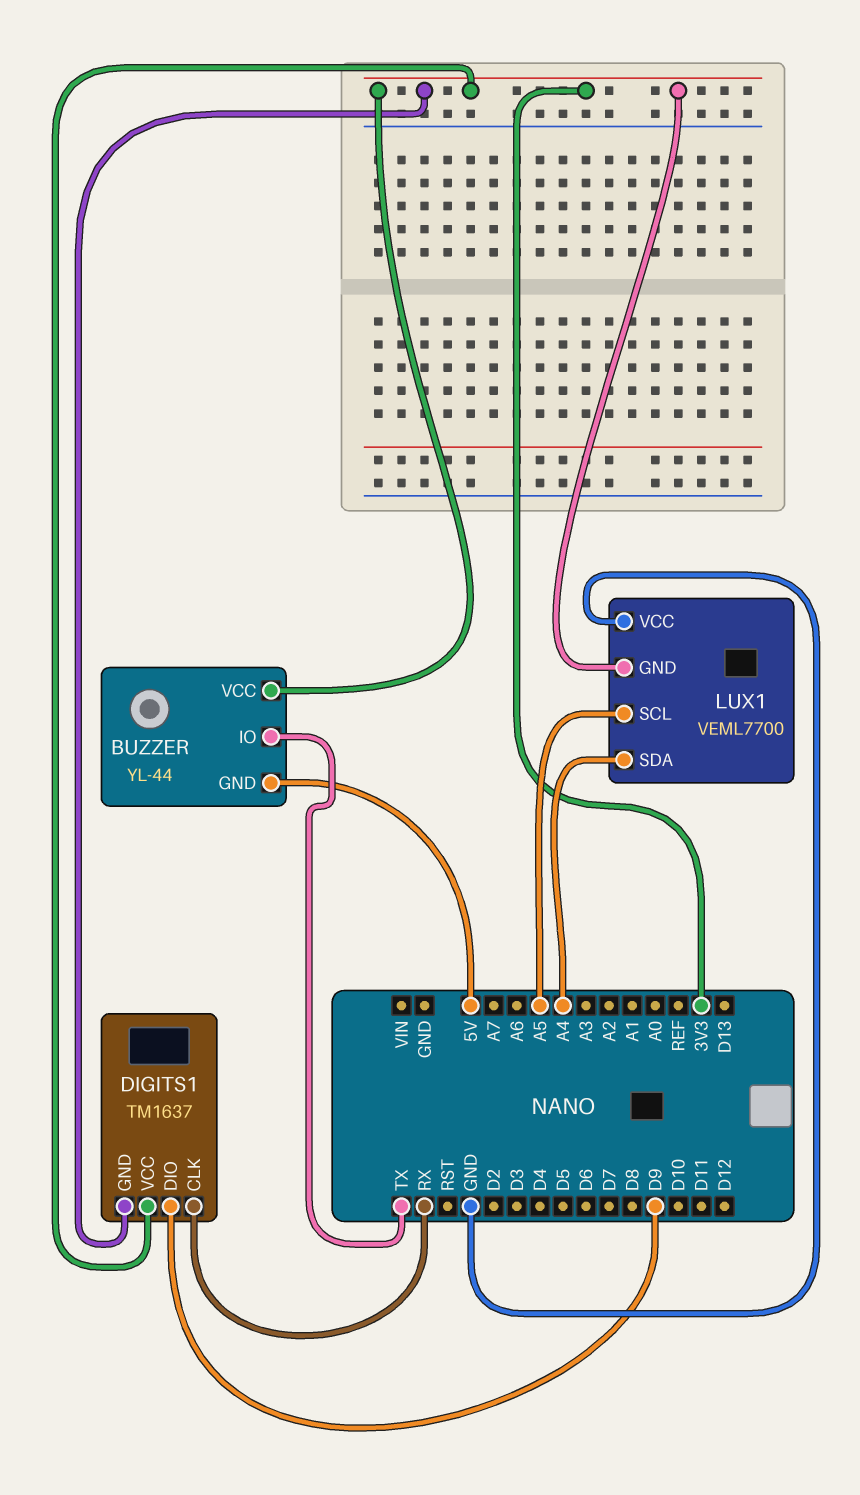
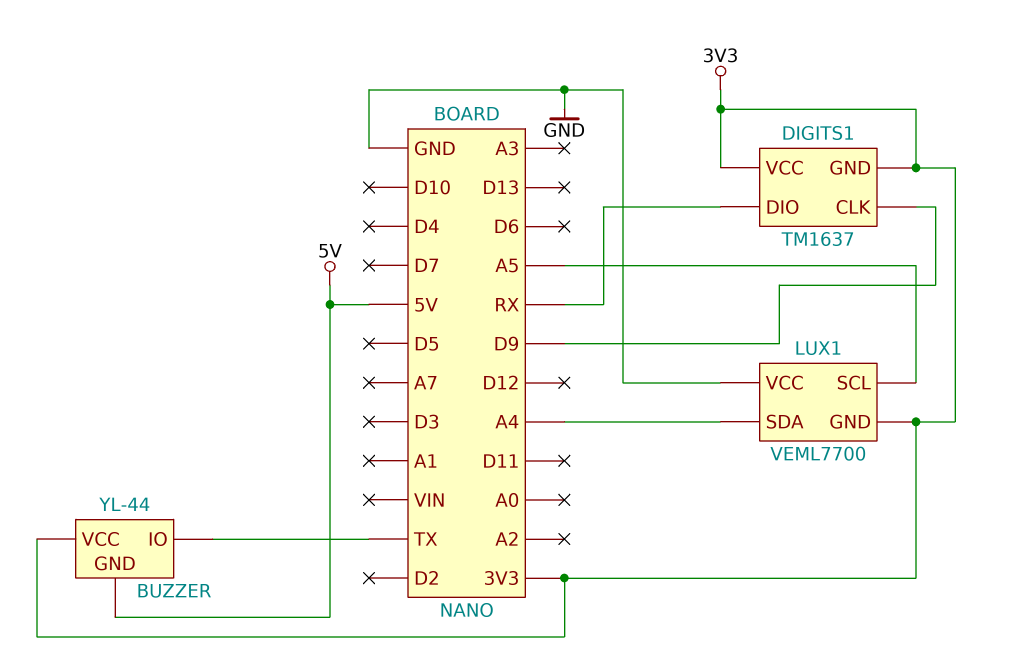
DIGITS1 pin CLK: RX -> D9
DIGITS1 pin DIO: D9 -> RX

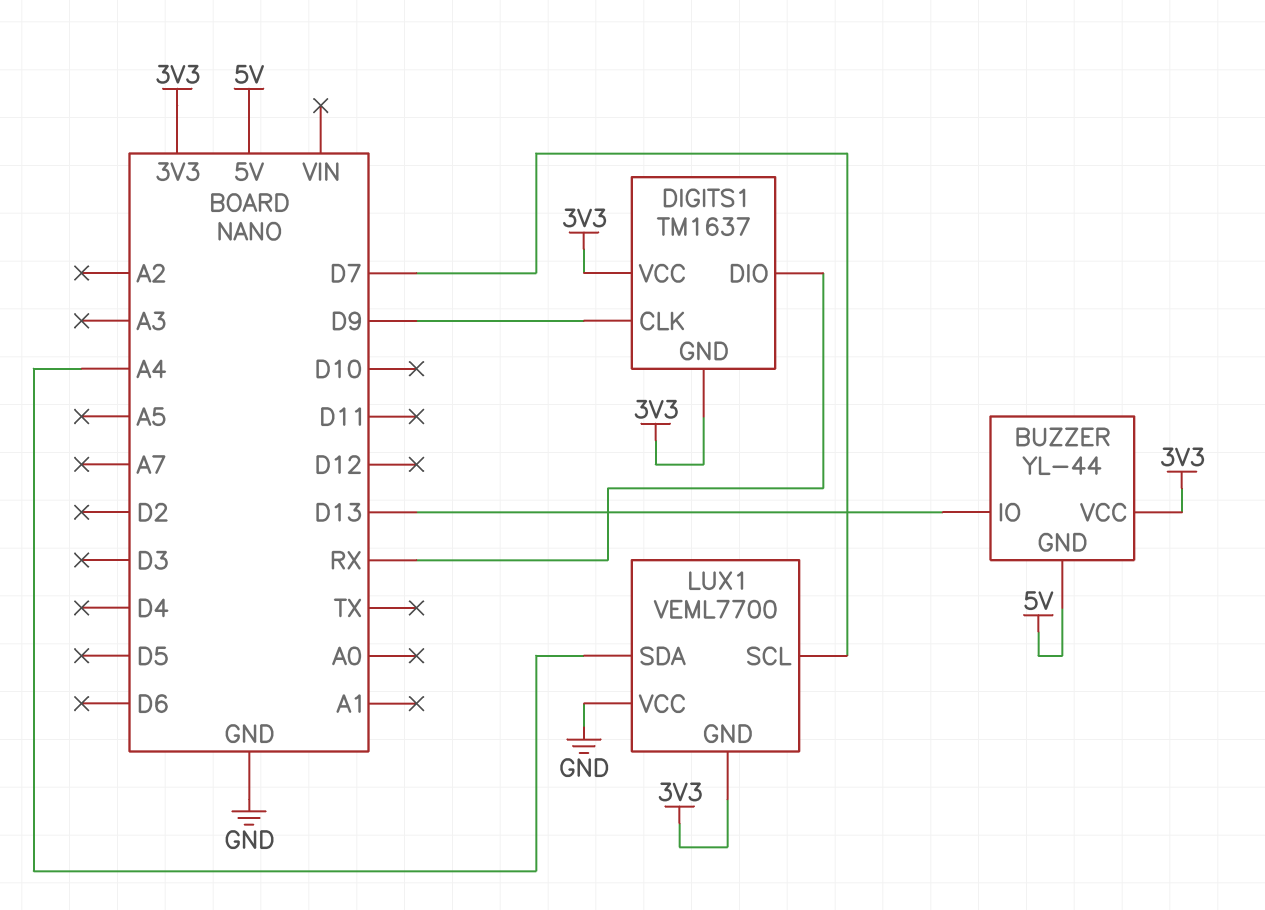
BUZZER pin IO: TX -> D13
LUX1 pin SCL: A5 -> D7

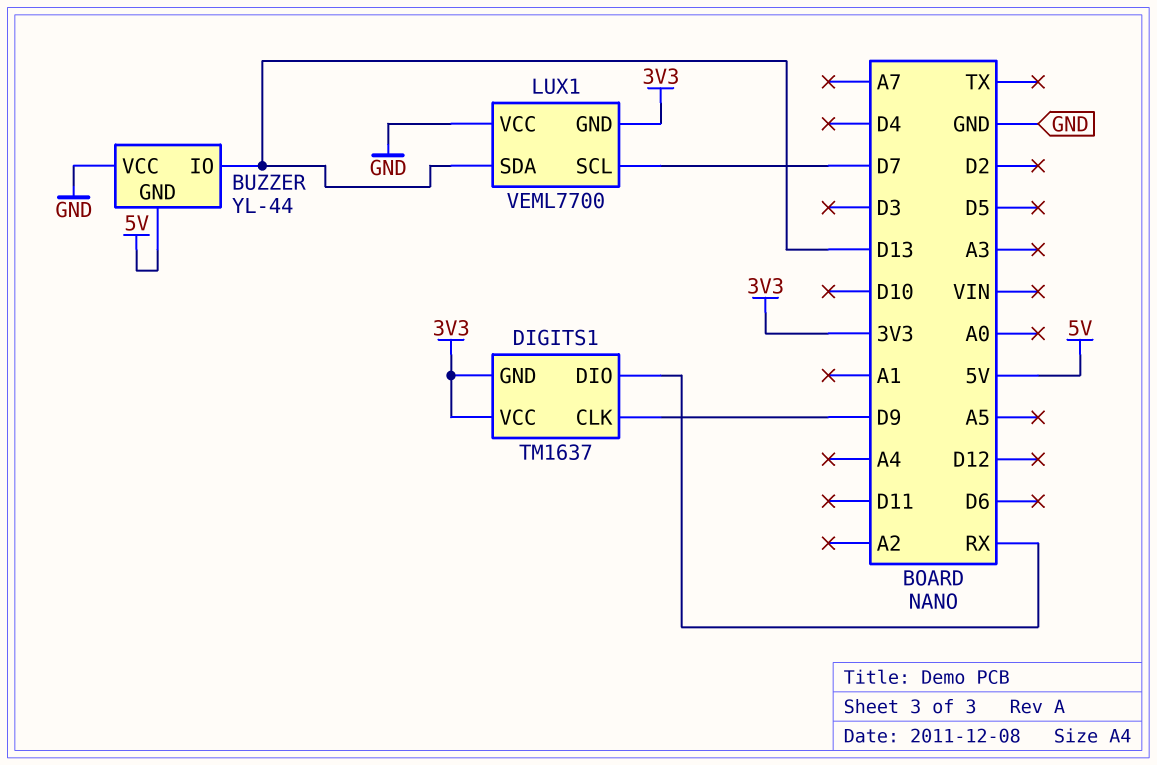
BUZZER pin VCC: 3V3 -> GND
LUX1 pin SDA: A4 -> D13

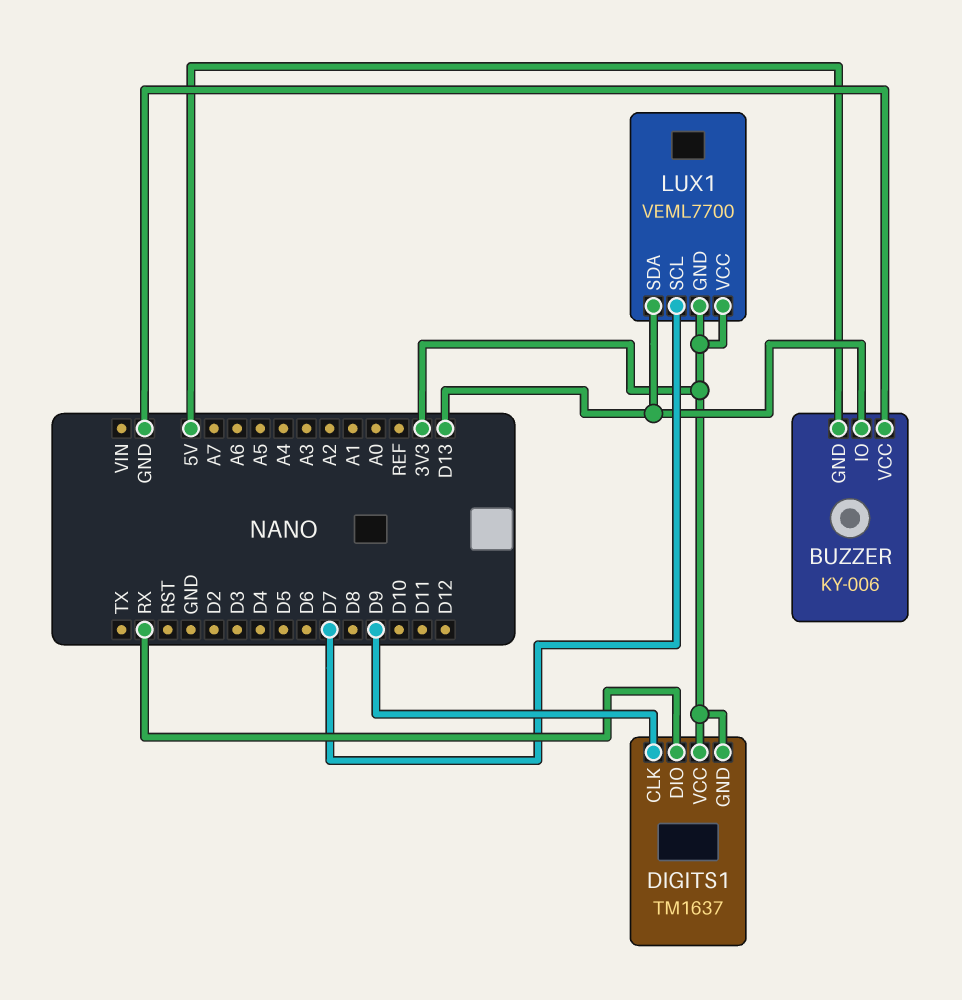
BUZZER: YL-44 -> KY-006
LUX1 pin VCC: GND -> 3V3

